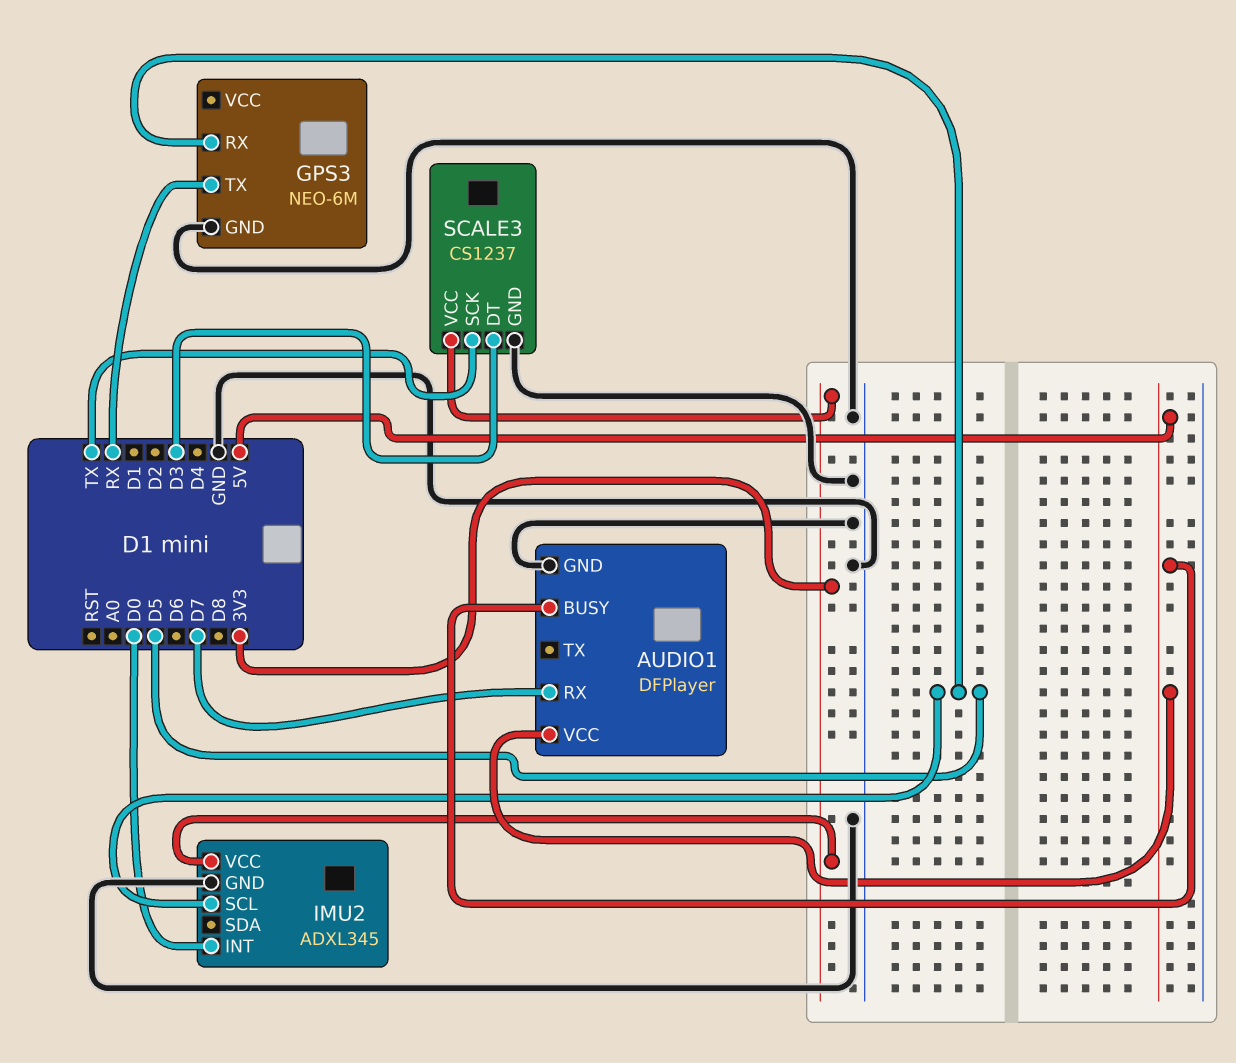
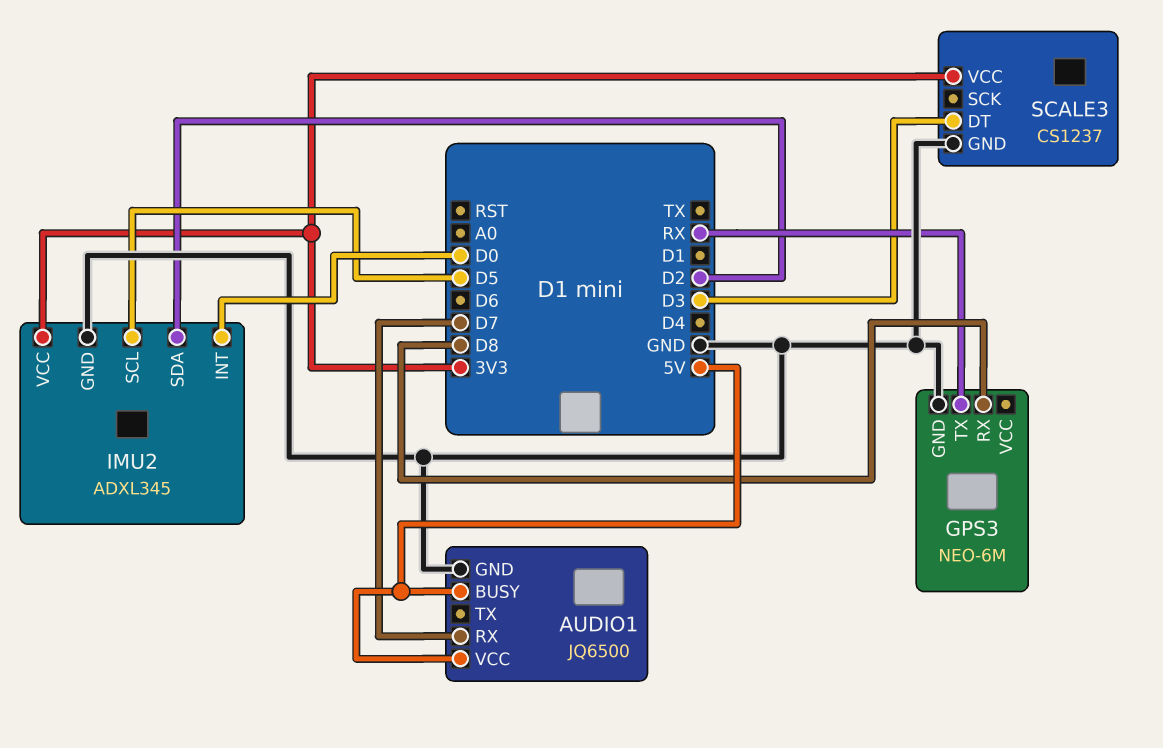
AUDIO1: DFPlayer -> JQ6500
GPS3 pin RX: D5 -> D8
IMU2 pin SDA: none -> D2
SCALE3 pin SCK: TX -> none

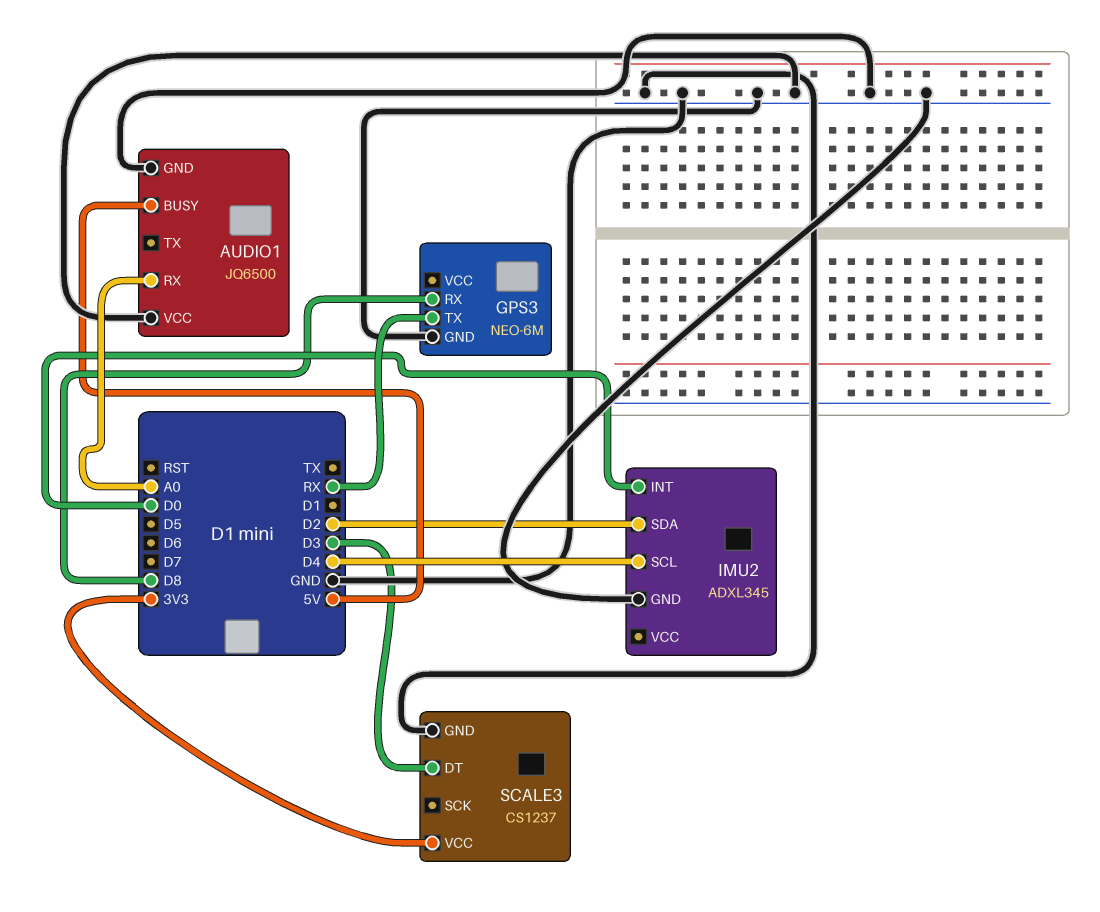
AUDIO1 pin RX: D7 -> A0
AUDIO1 pin VCC: 5V -> GND
IMU2 pin SCL: D5 -> D4
IMU2 pin VCC: 3V3 -> none

